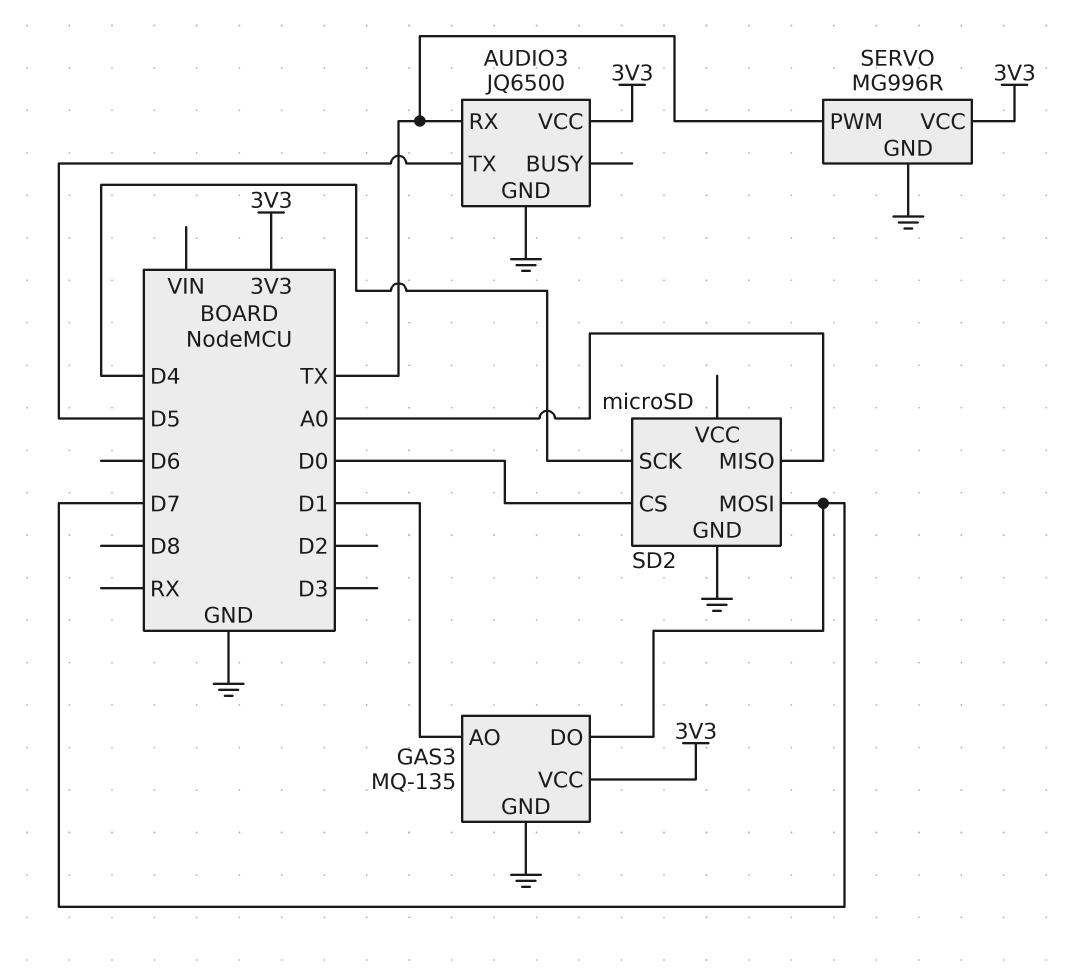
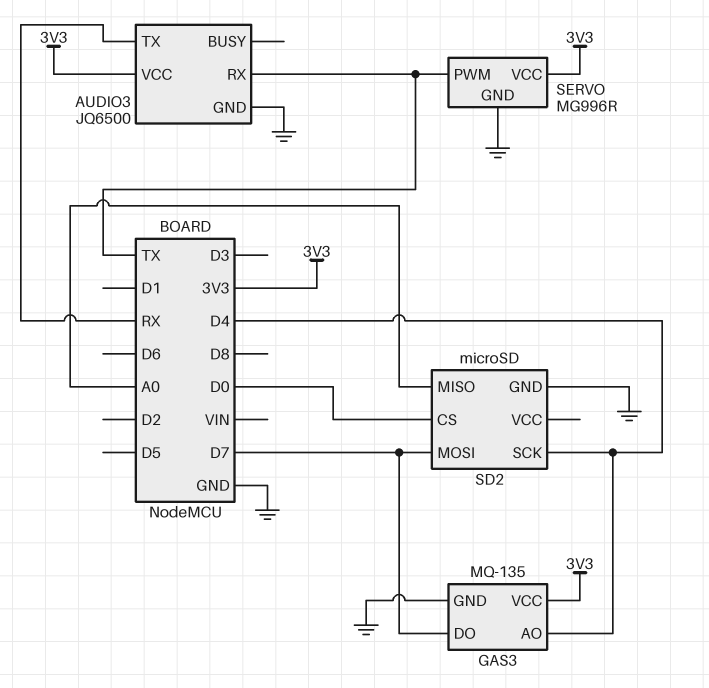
AUDIO3 pin TX: D5 -> RX
GAS3 pin AO: D1 -> D4

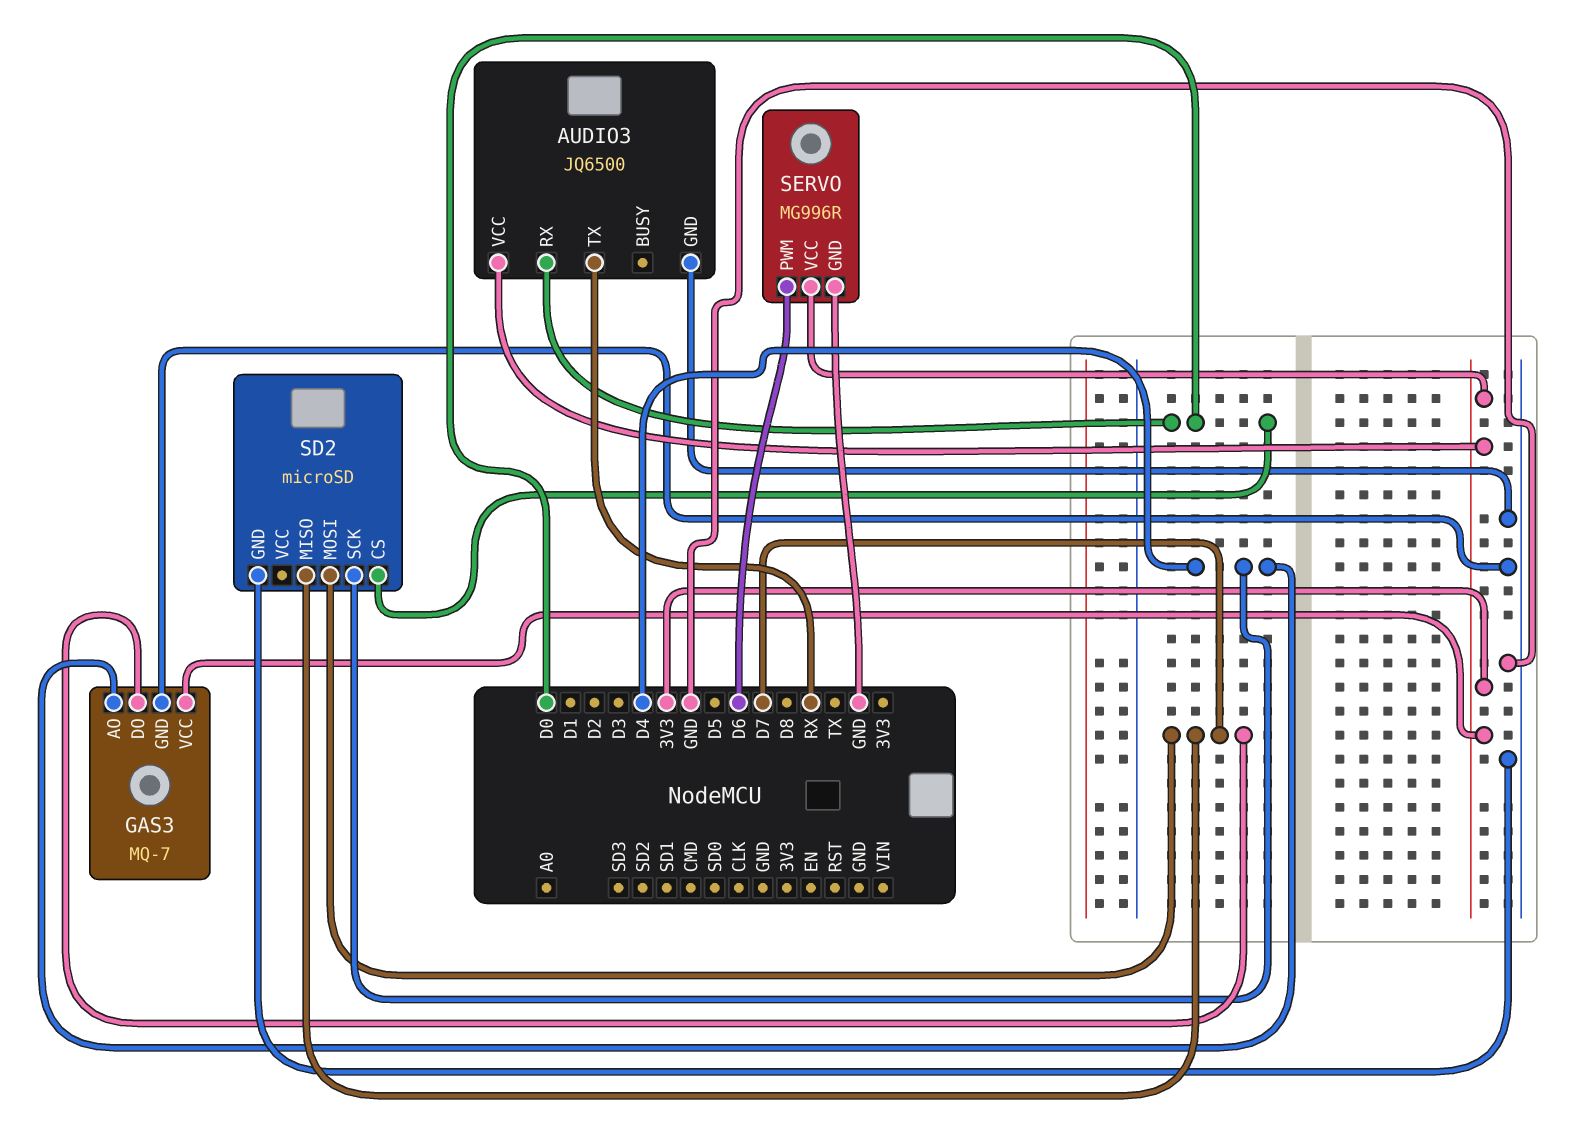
AUDIO3 pin RX: TX -> D0
GAS3: MQ-135 -> MQ-7
SD2 pin MISO: A0 -> D7
SERVO pin PWM: TX -> D6

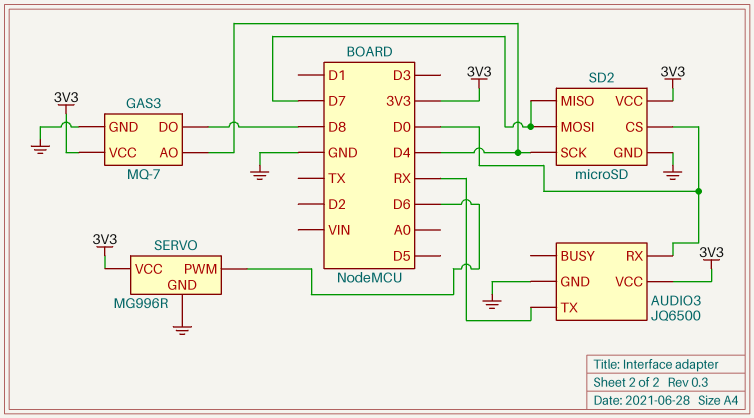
GAS3 pin DO: D7 -> D8
SD2 pin VCC: none -> 3V3

